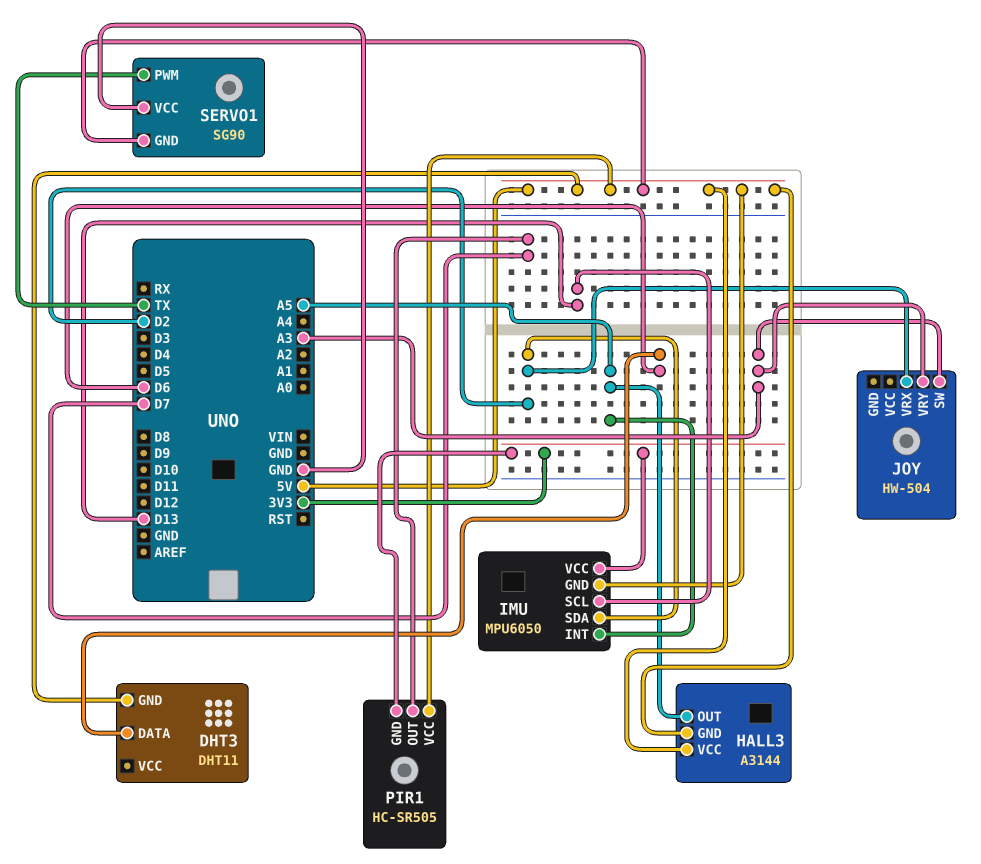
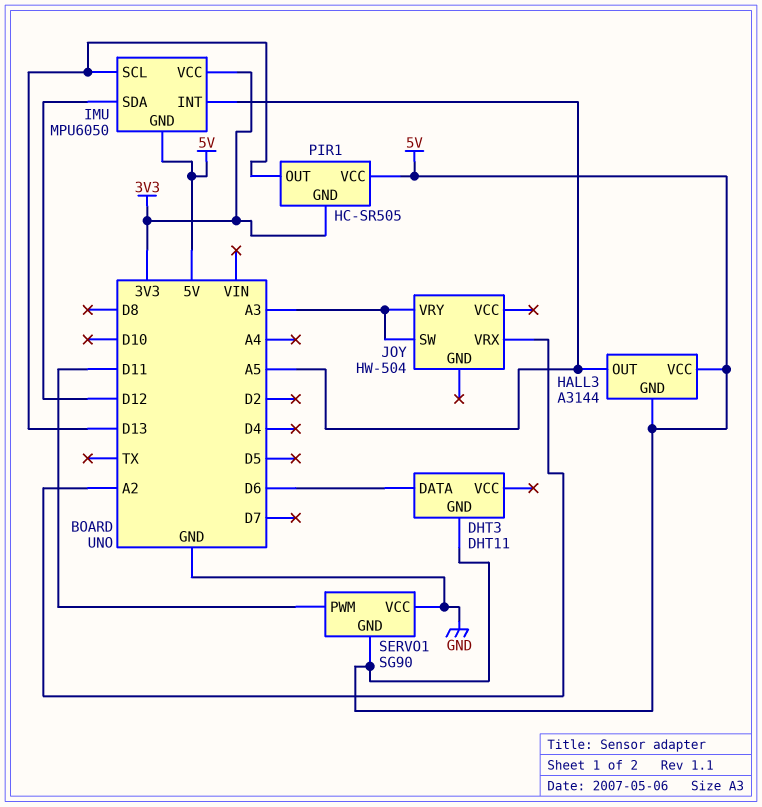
IMU pin SDA: D2 -> D12
JOY pin VRX: D2 -> A2
PIR1 pin OUT: D7 -> D13
SERVO1 pin PWM: TX -> D11

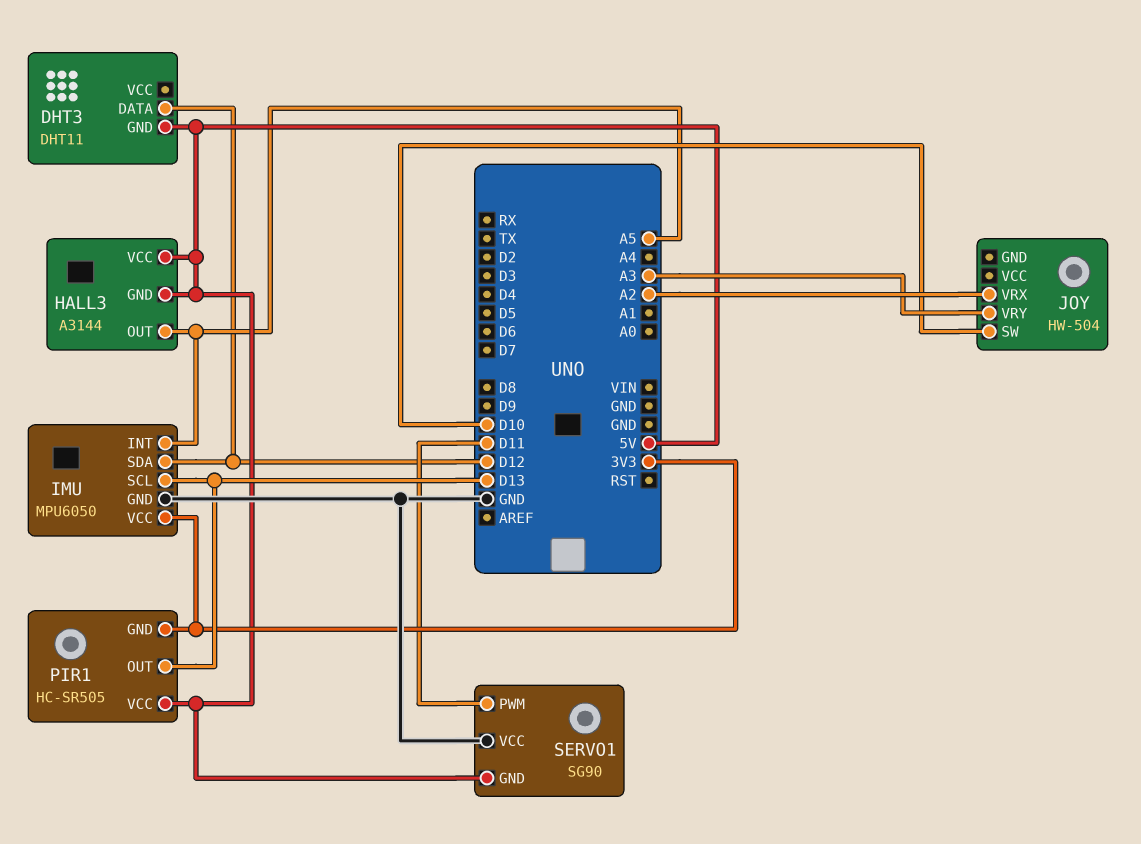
DHT3 pin DATA: D6 -> D12
IMU pin GND: 5V -> GND
JOY pin SW: A3 -> D10

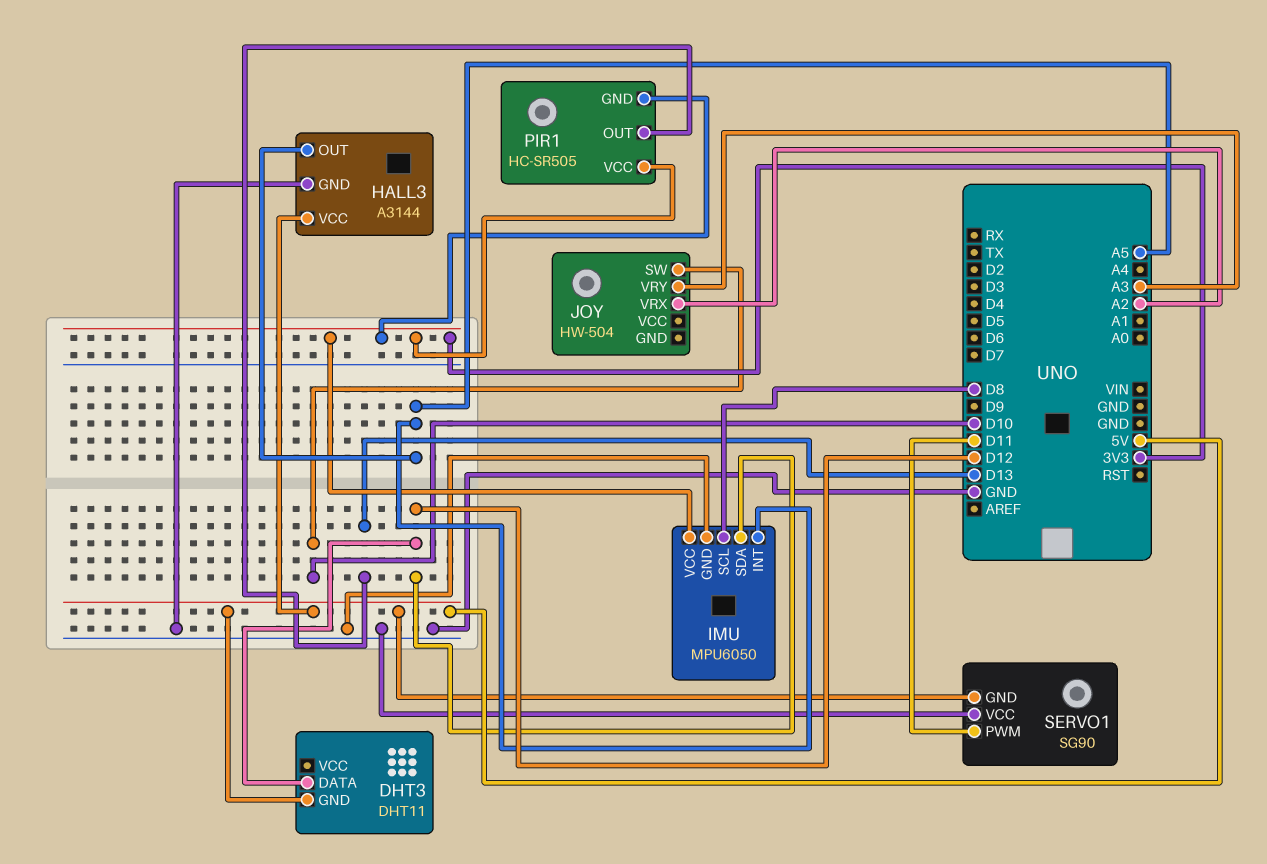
HALL3 pin GND: 5V -> GND
IMU pin SCL: D13 -> D8
PIR1 pin VCC: 5V -> 3V3

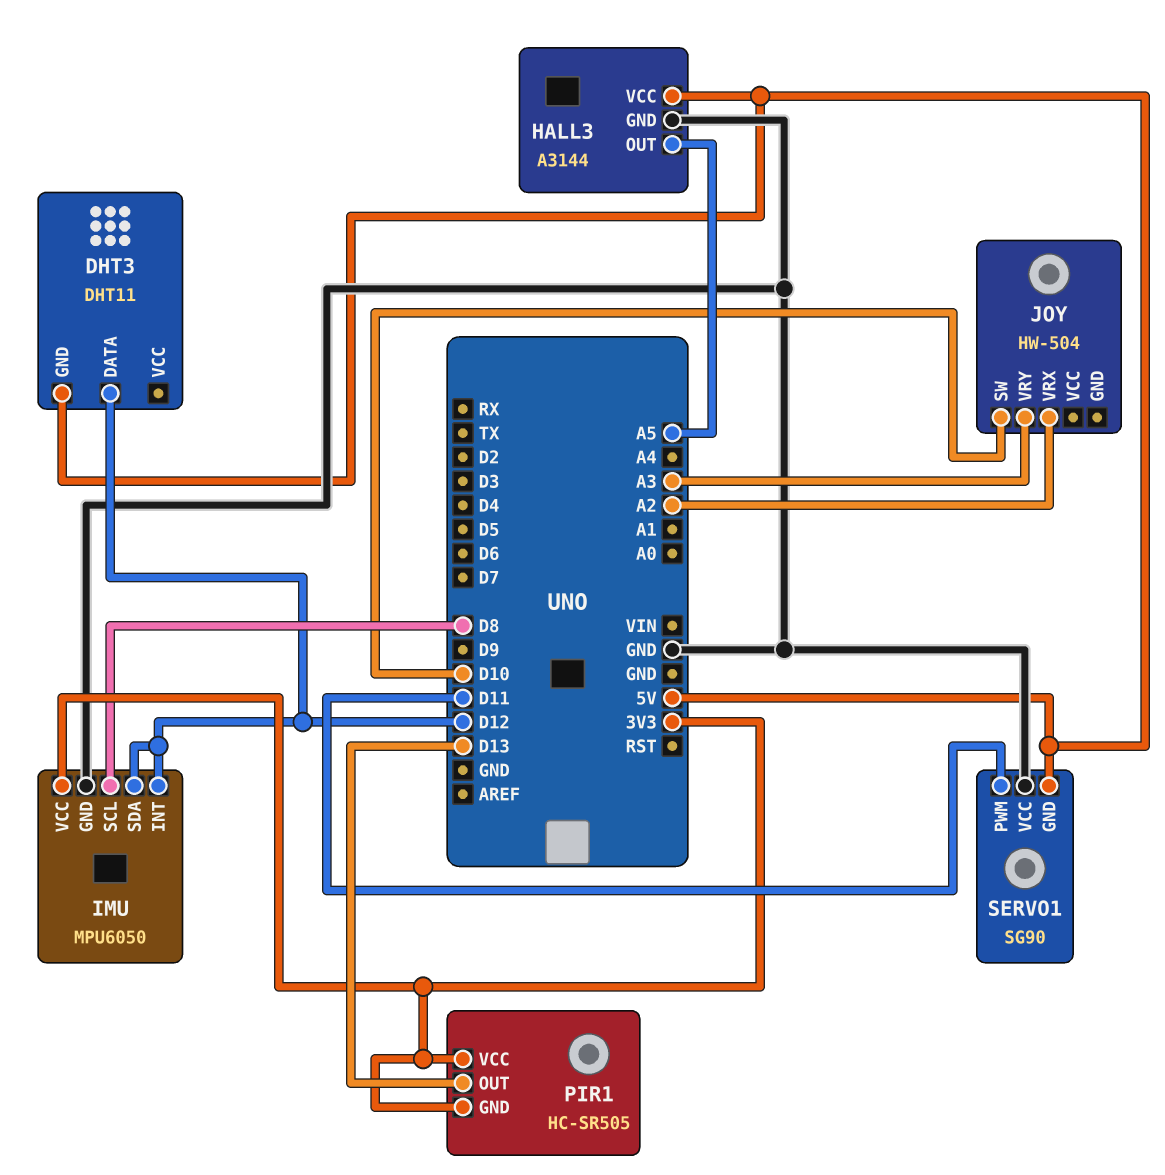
IMU pin INT: A5 -> D12

